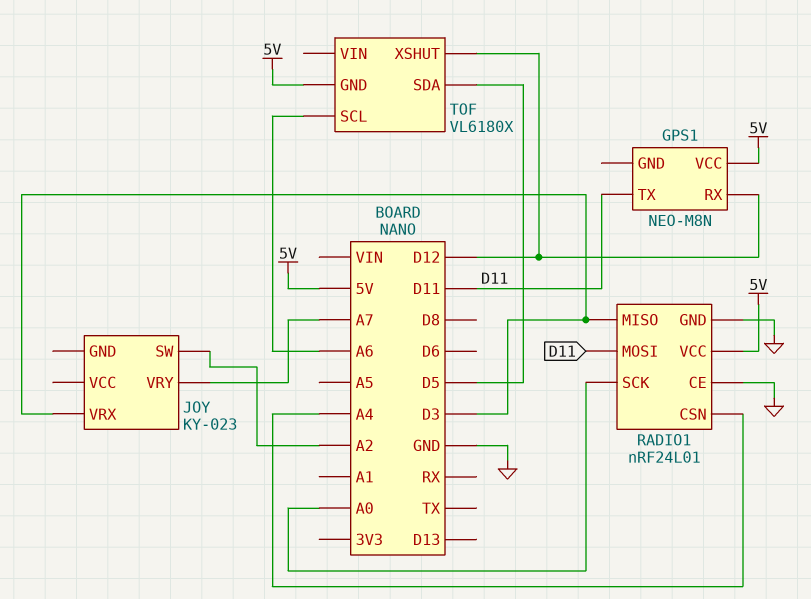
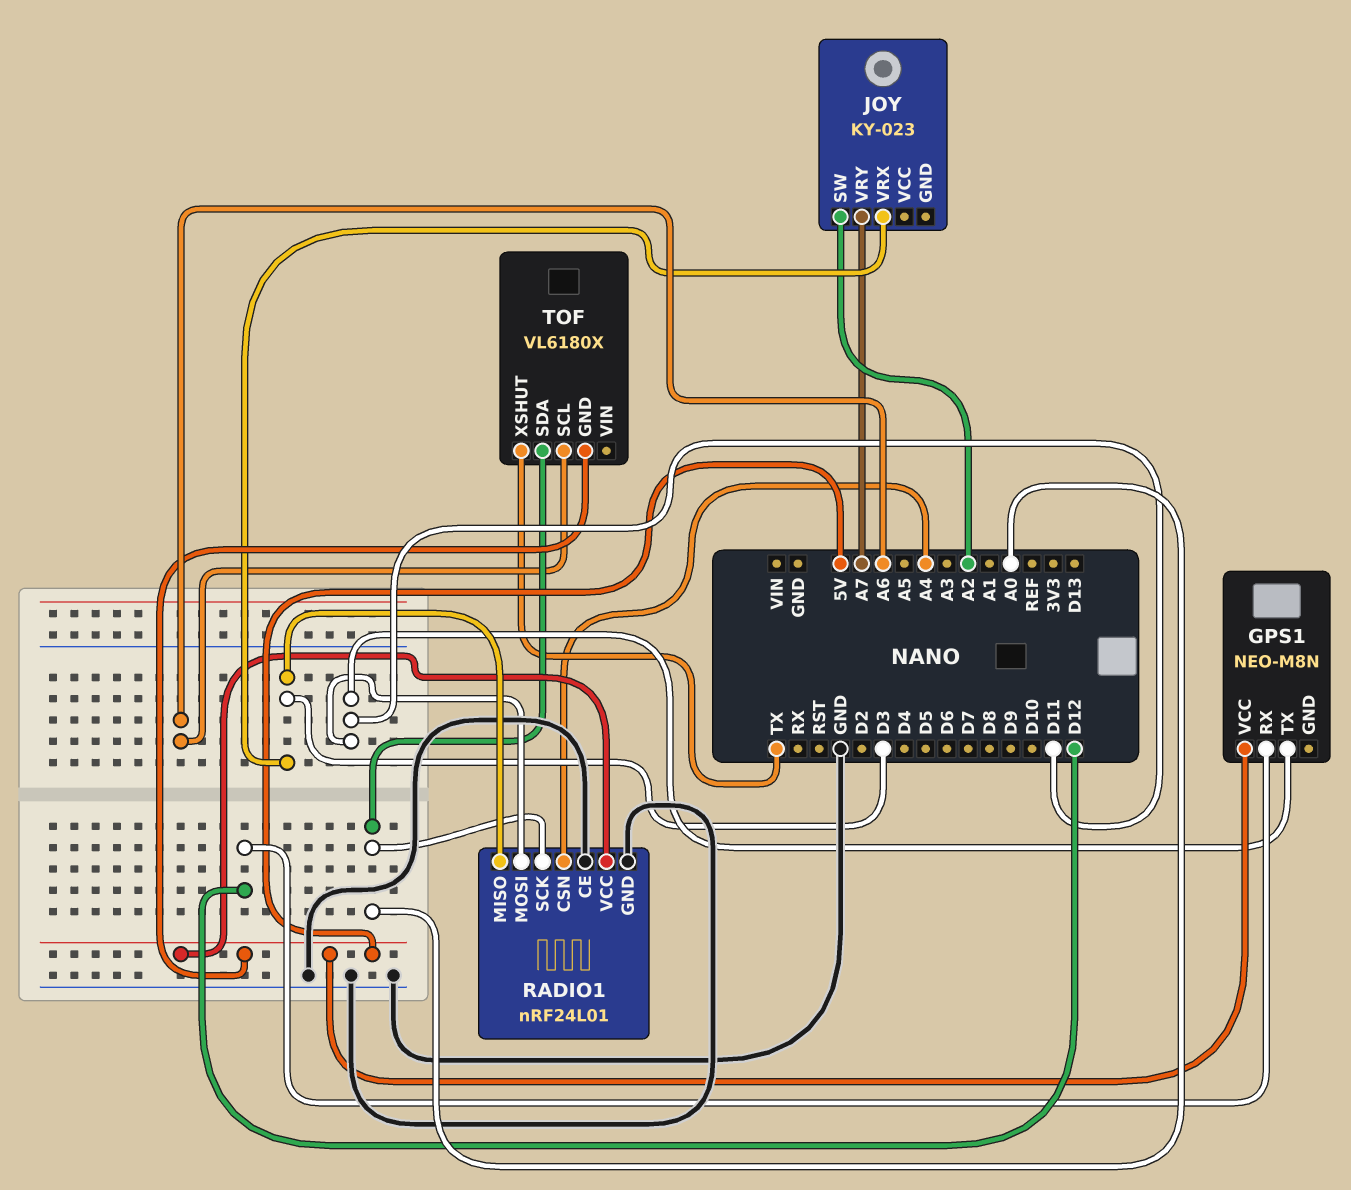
TOF pin SDA: D5 -> A0
TOF pin XSHUT: D12 -> TX

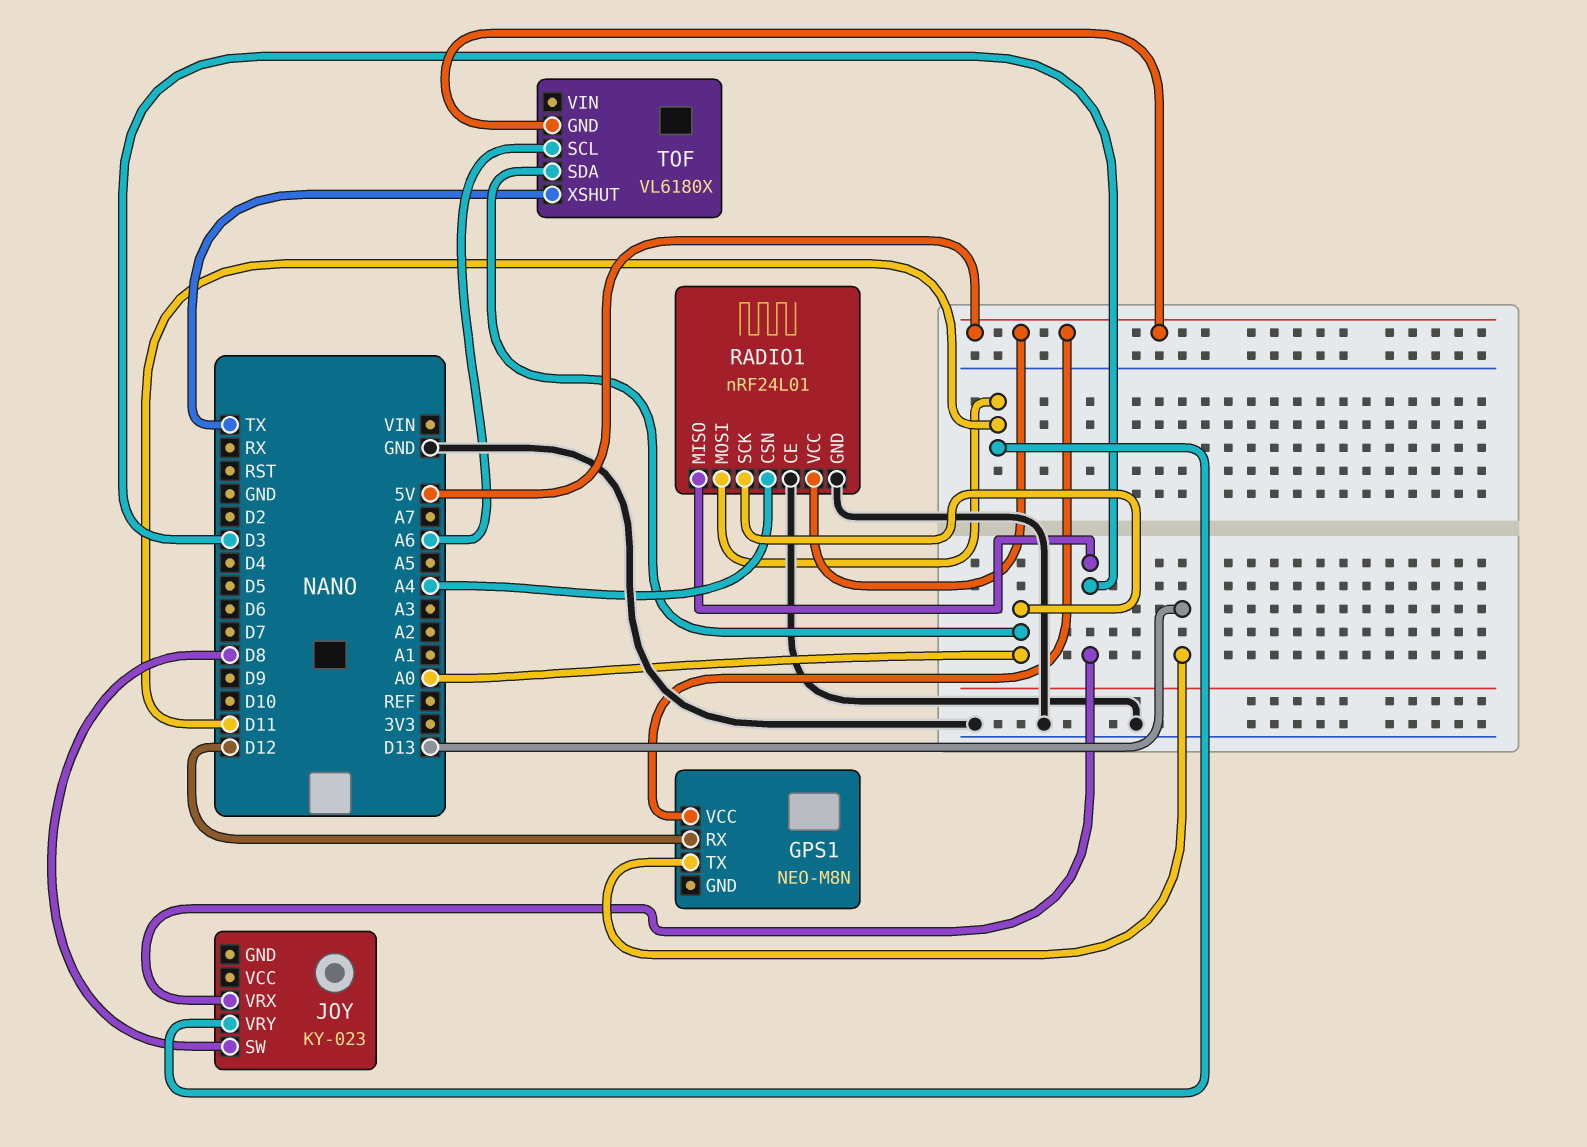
GPS1 pin TX: D11 -> D13
JOY pin SW: A2 -> D8
JOY pin VRY: A7 -> D11

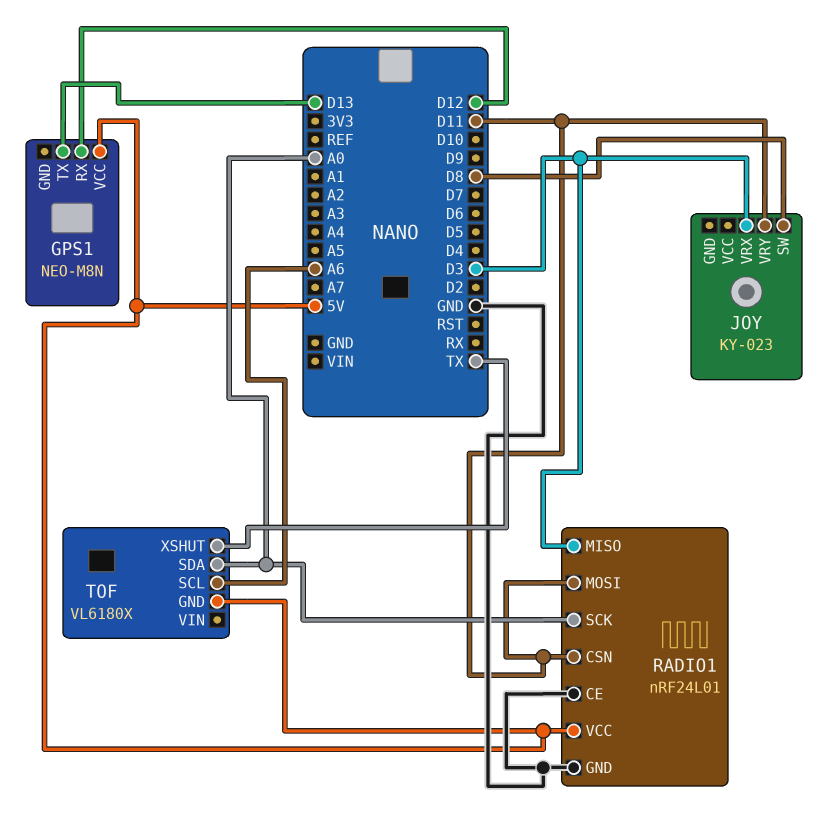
RADIO1 pin CSN: A4 -> D11

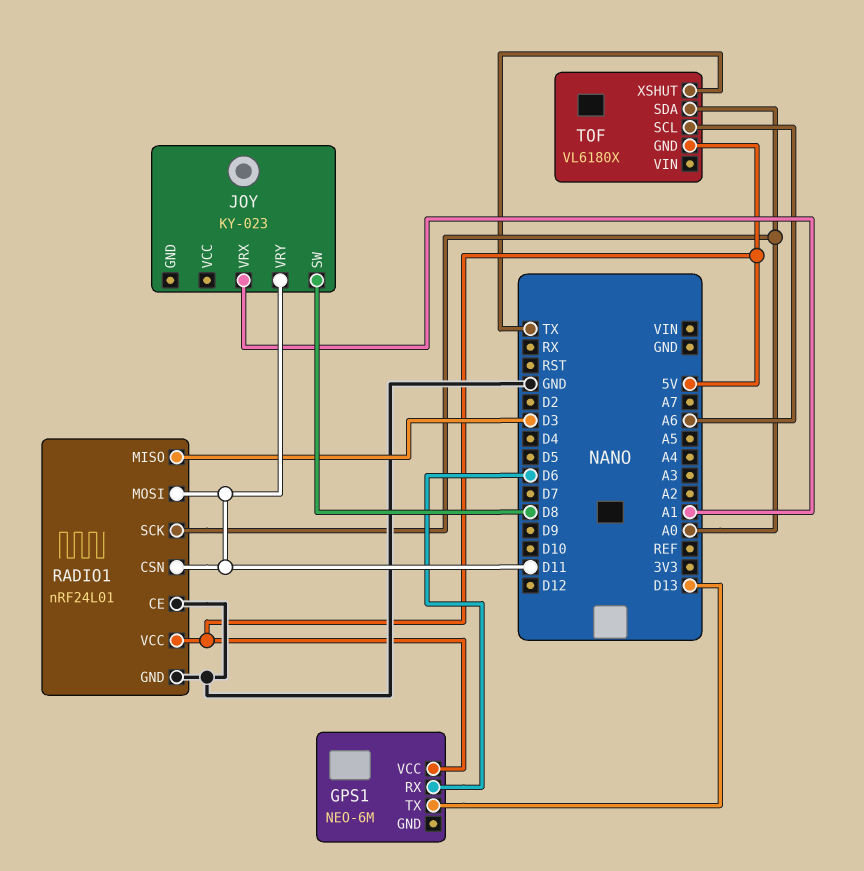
GPS1: NEO-M8N -> NEO-6M
GPS1 pin RX: D12 -> D6
JOY pin VRX: D3 -> A1

